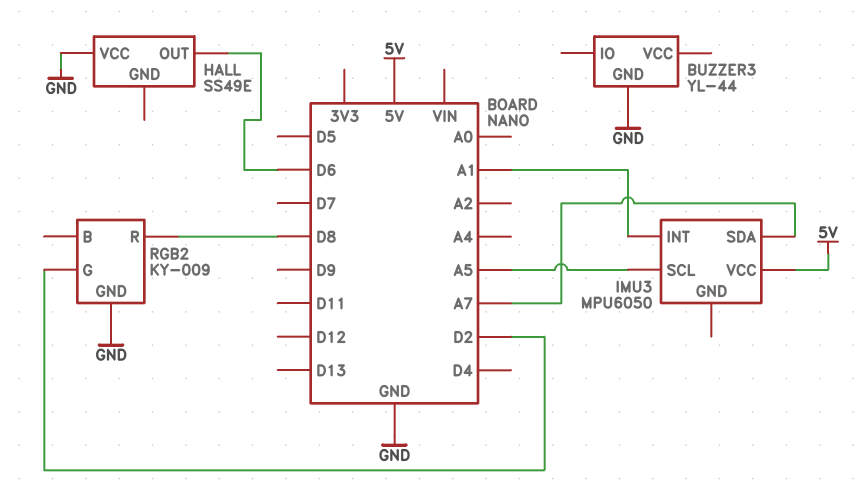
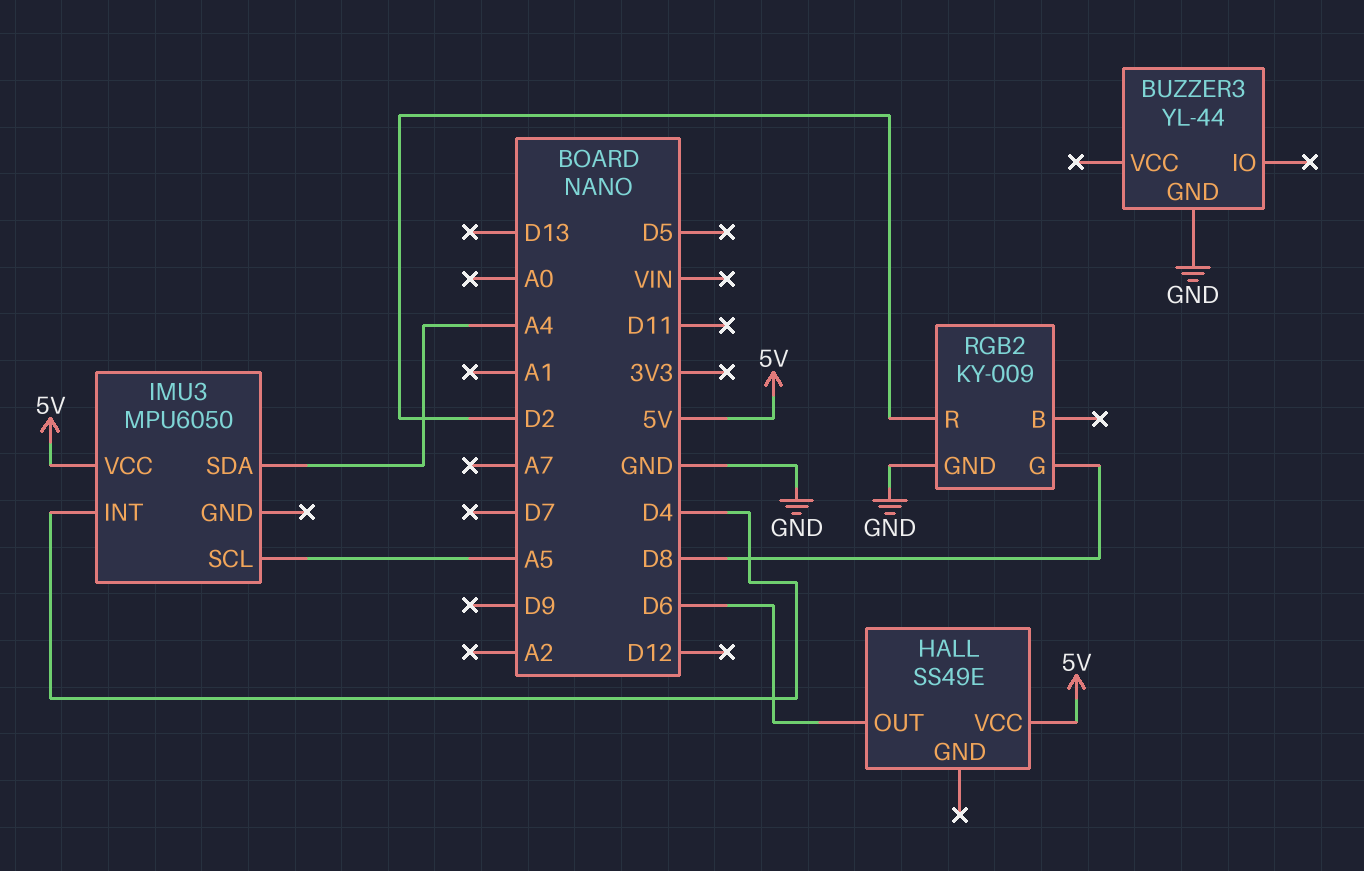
HALL pin VCC: GND -> 5V
IMU3 pin INT: A1 -> D4
IMU3 pin SDA: A7 -> A4
RGB2 pin G: D2 -> D8
RGB2 pin R: D8 -> D2

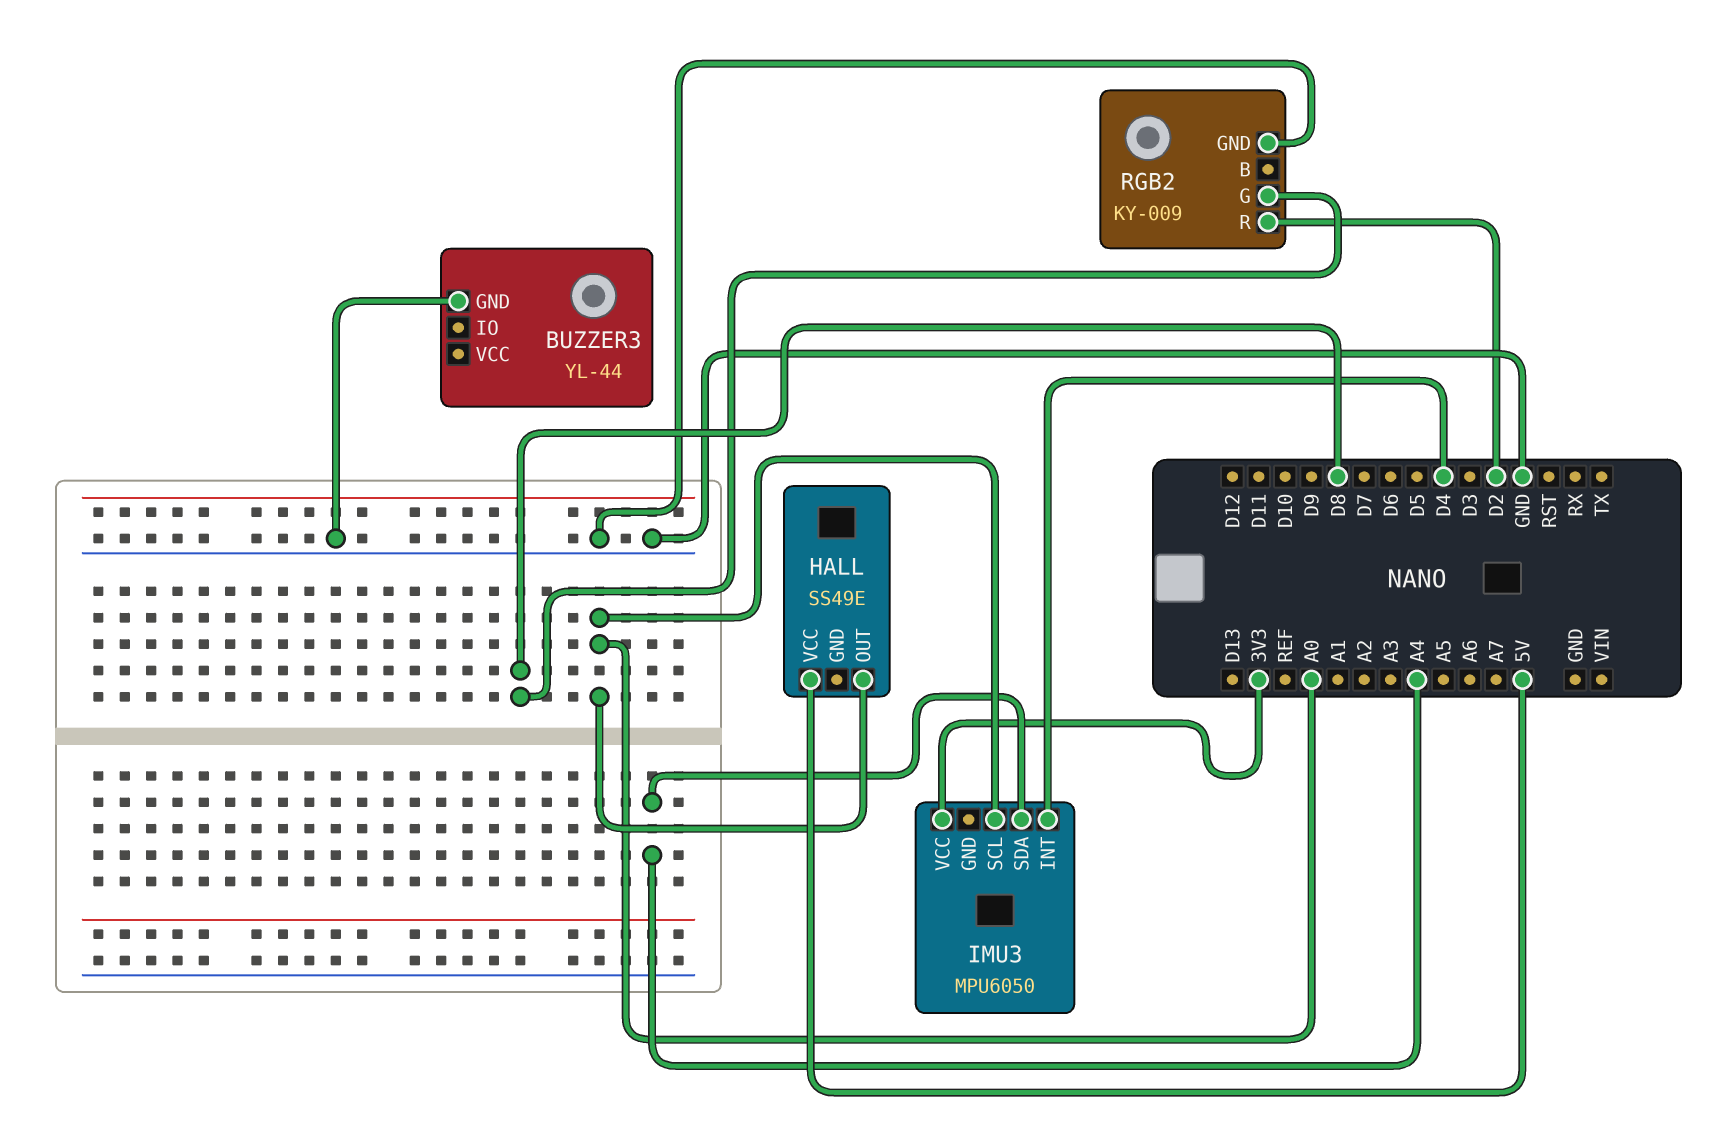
HALL pin OUT: D6 -> A0
IMU3 pin SCL: A5 -> A0
IMU3 pin VCC: 5V -> 3V3

